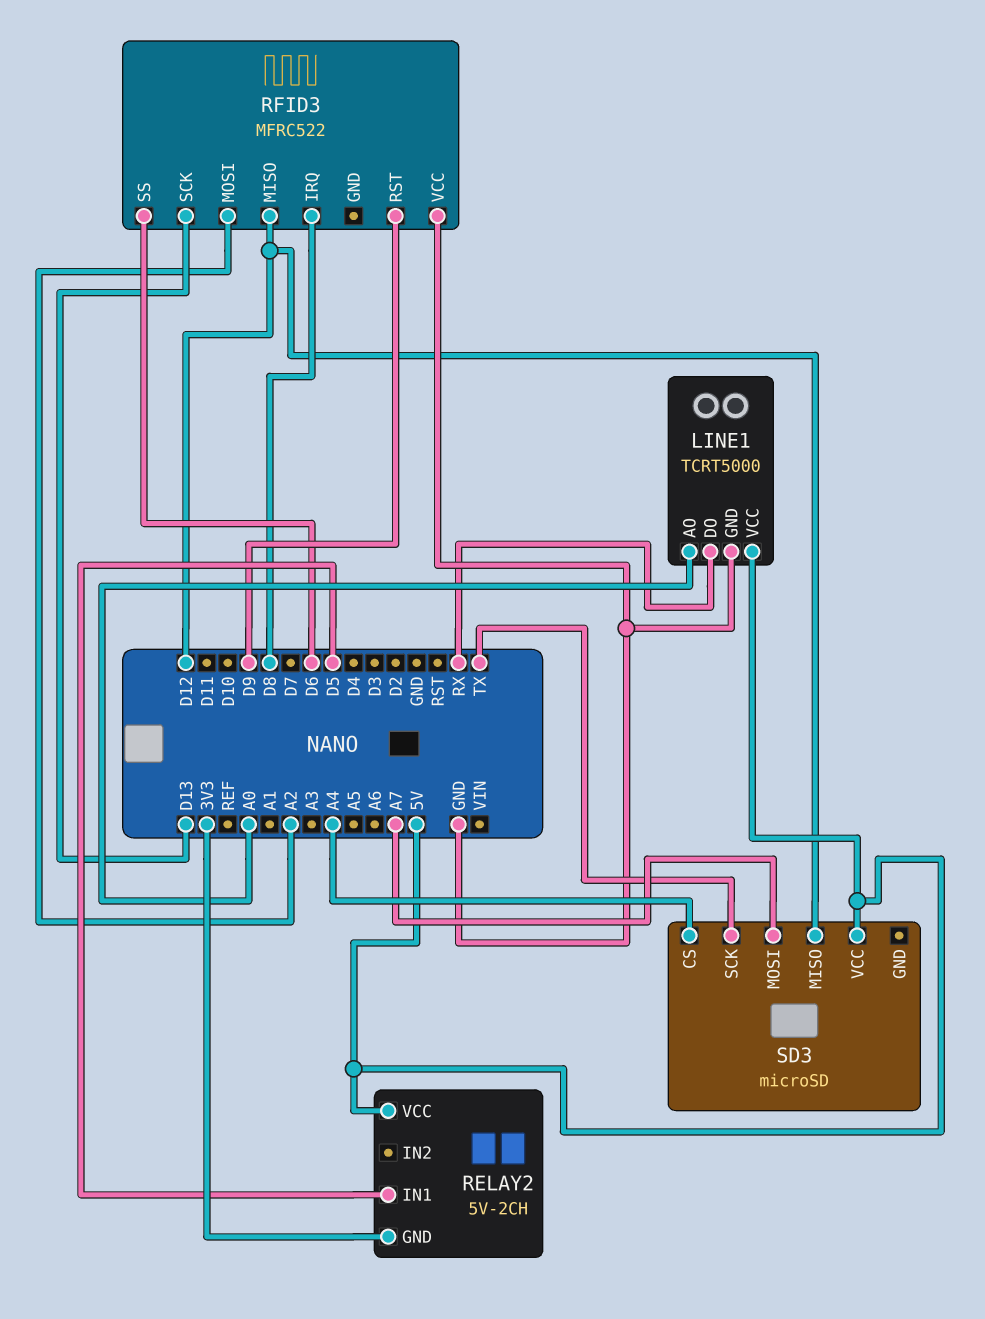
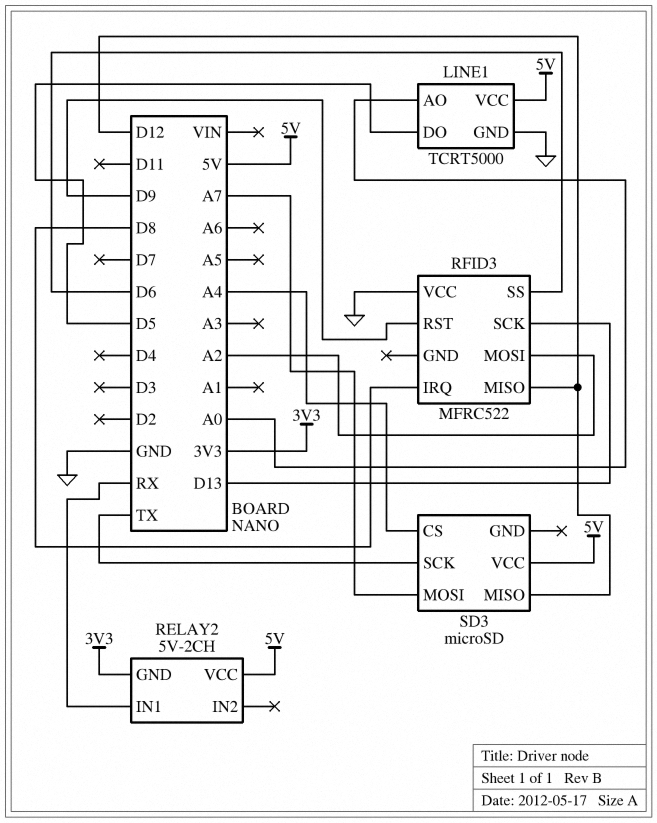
LINE1 pin DO: RX -> D5
RELAY2 pin IN1: D5 -> RX

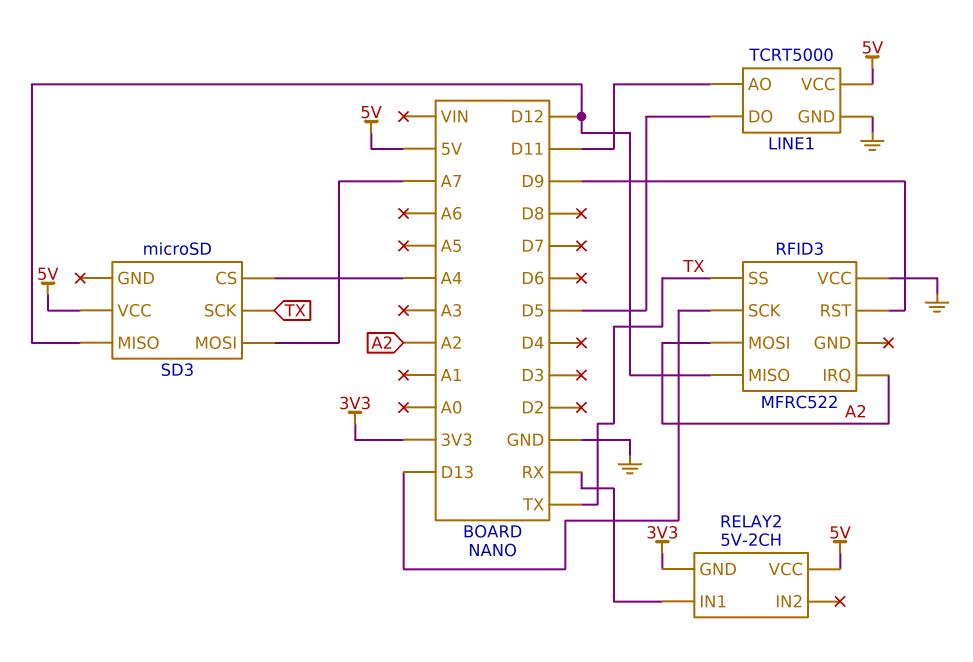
LINE1 pin AO: A0 -> D11
RFID3 pin IRQ: D8 -> A2
RFID3 pin SS: D6 -> TX

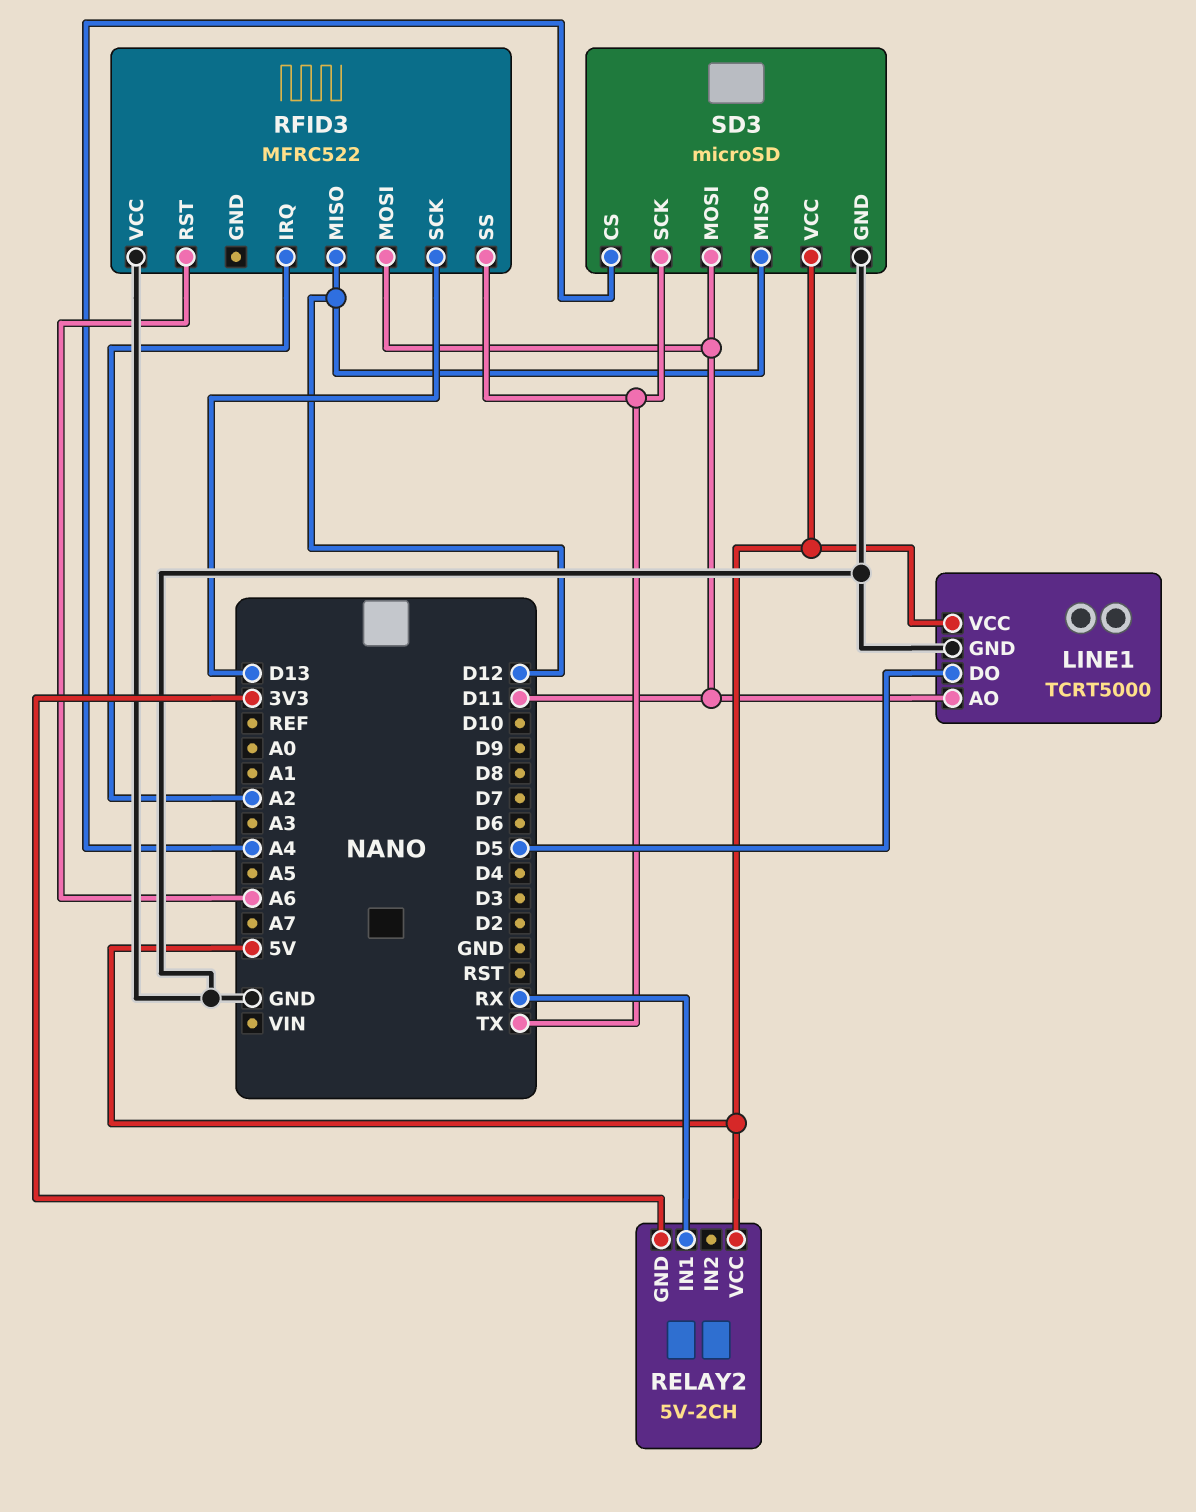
RFID3 pin MOSI: A2 -> D11
RFID3 pin RST: D9 -> A6
SD3 pin GND: none -> GND
SD3 pin MOSI: A7 -> D11

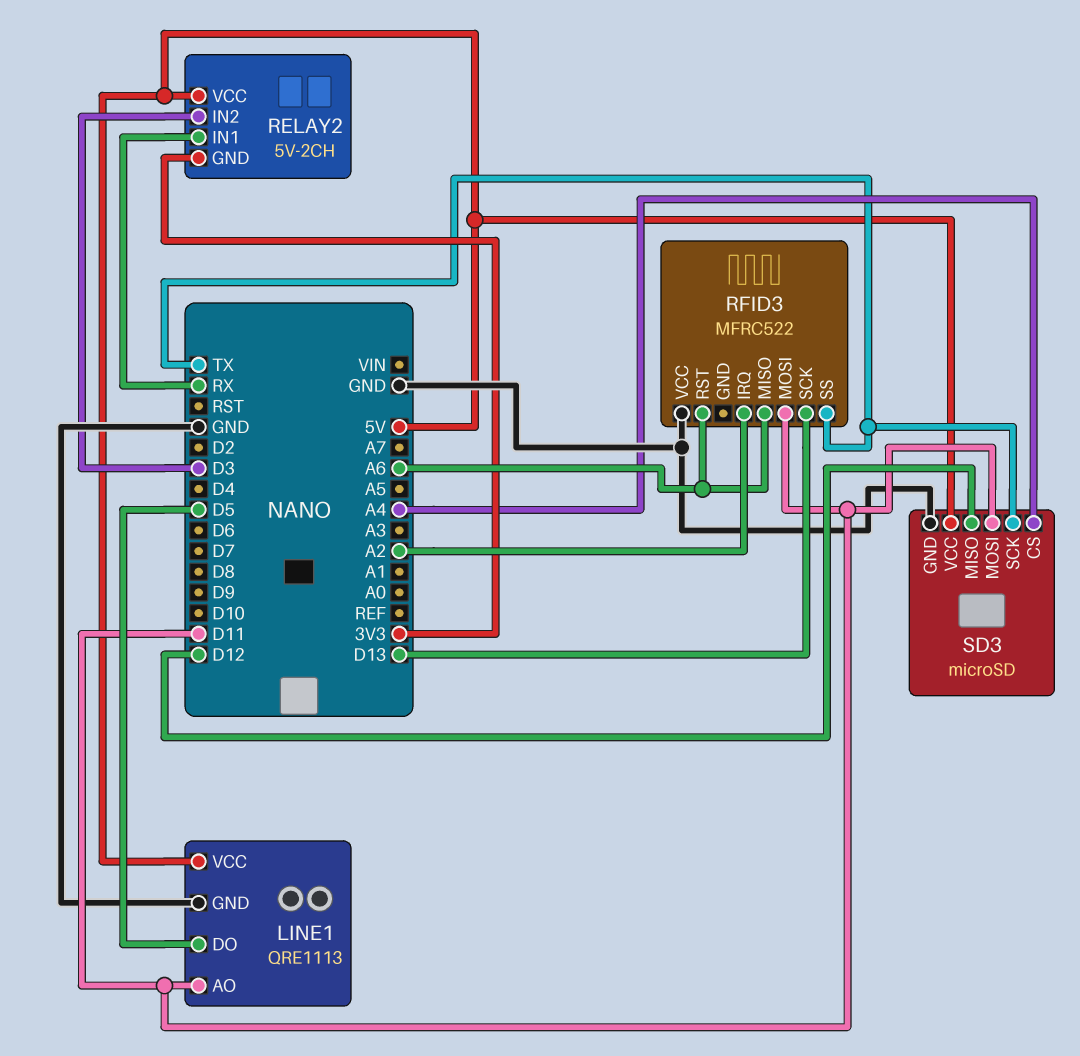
LINE1: TCRT5000 -> QRE1113
RELAY2 pin IN2: none -> D3
RFID3 pin MISO: D12 -> A6

